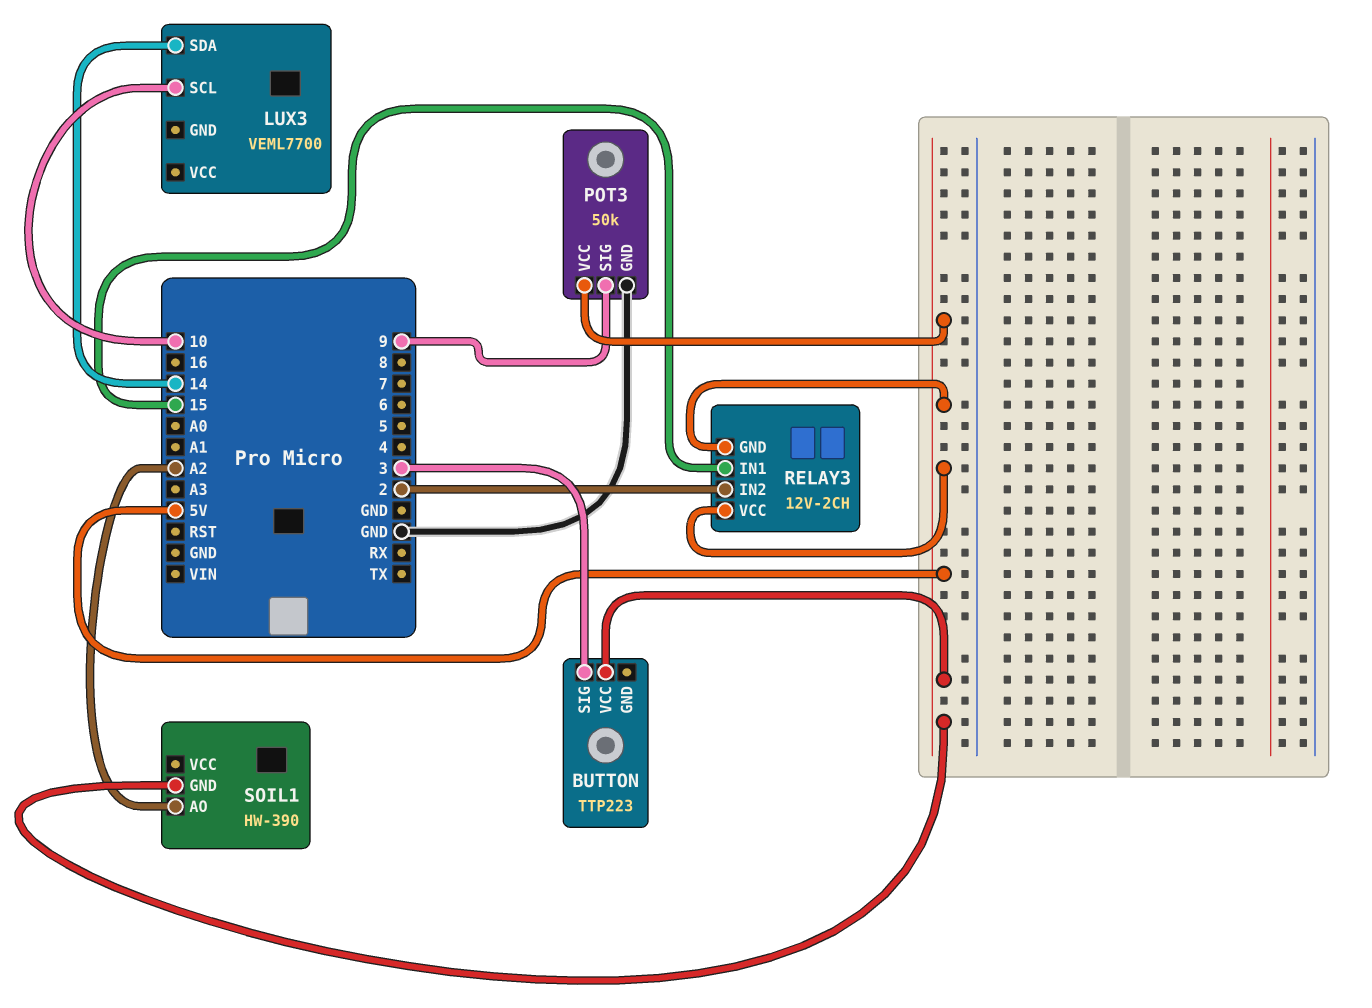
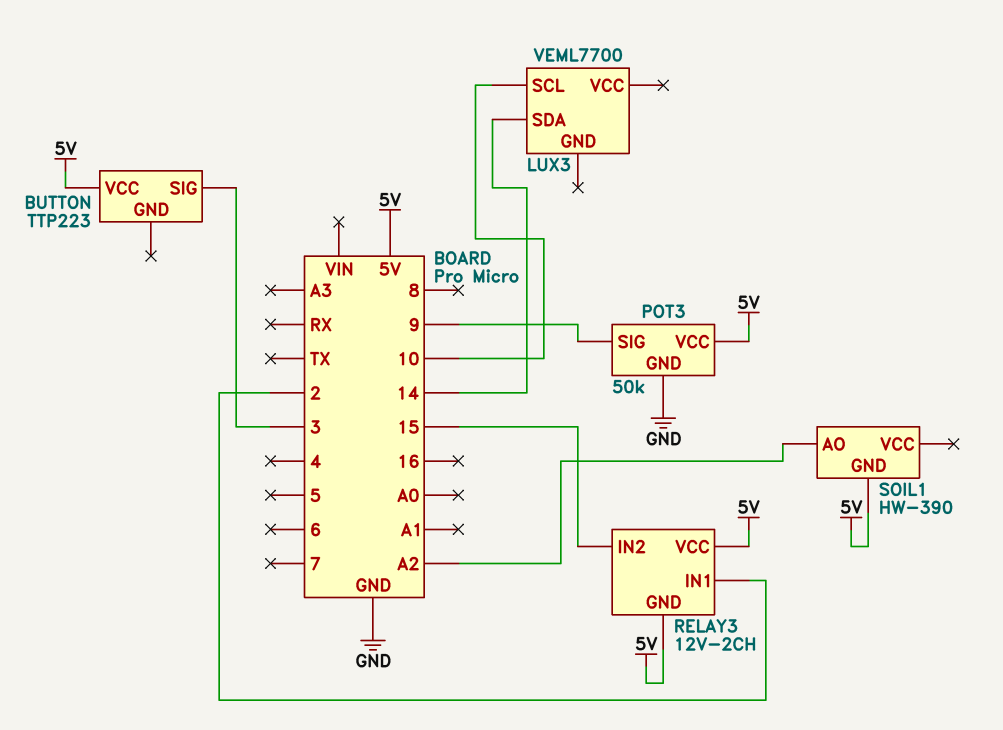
RELAY3 pin IN1: 15 -> 2
RELAY3 pin IN2: 2 -> 15

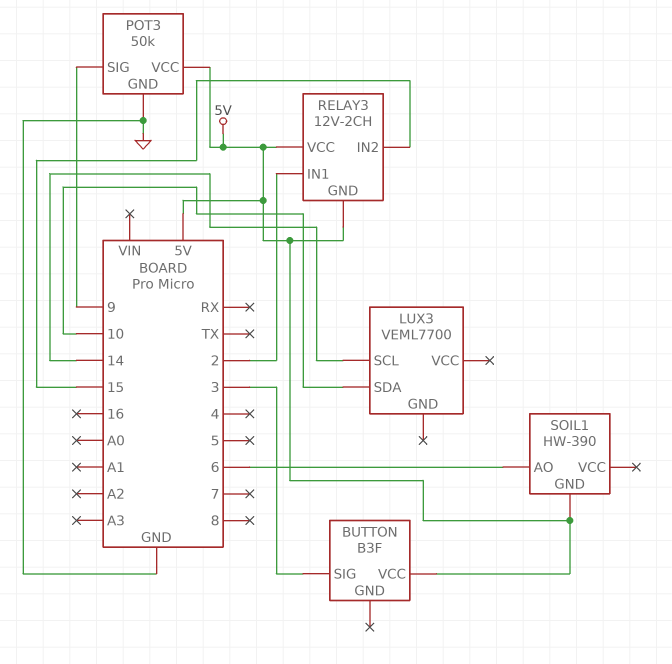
BUTTON: TTP223 -> B3F
LUX3 pin SCL: 10 -> 14
LUX3 pin SDA: 14 -> 10
SOIL1 pin AO: A2 -> 6

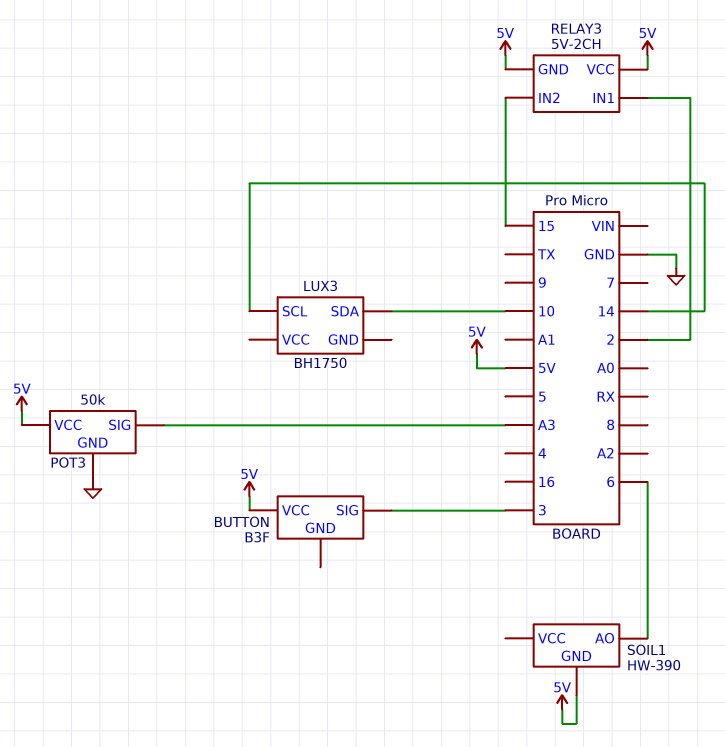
LUX3: VEML7700 -> BH1750
POT3 pin SIG: 9 -> A3
RELAY3: 12V-2CH -> 5V-2CH

